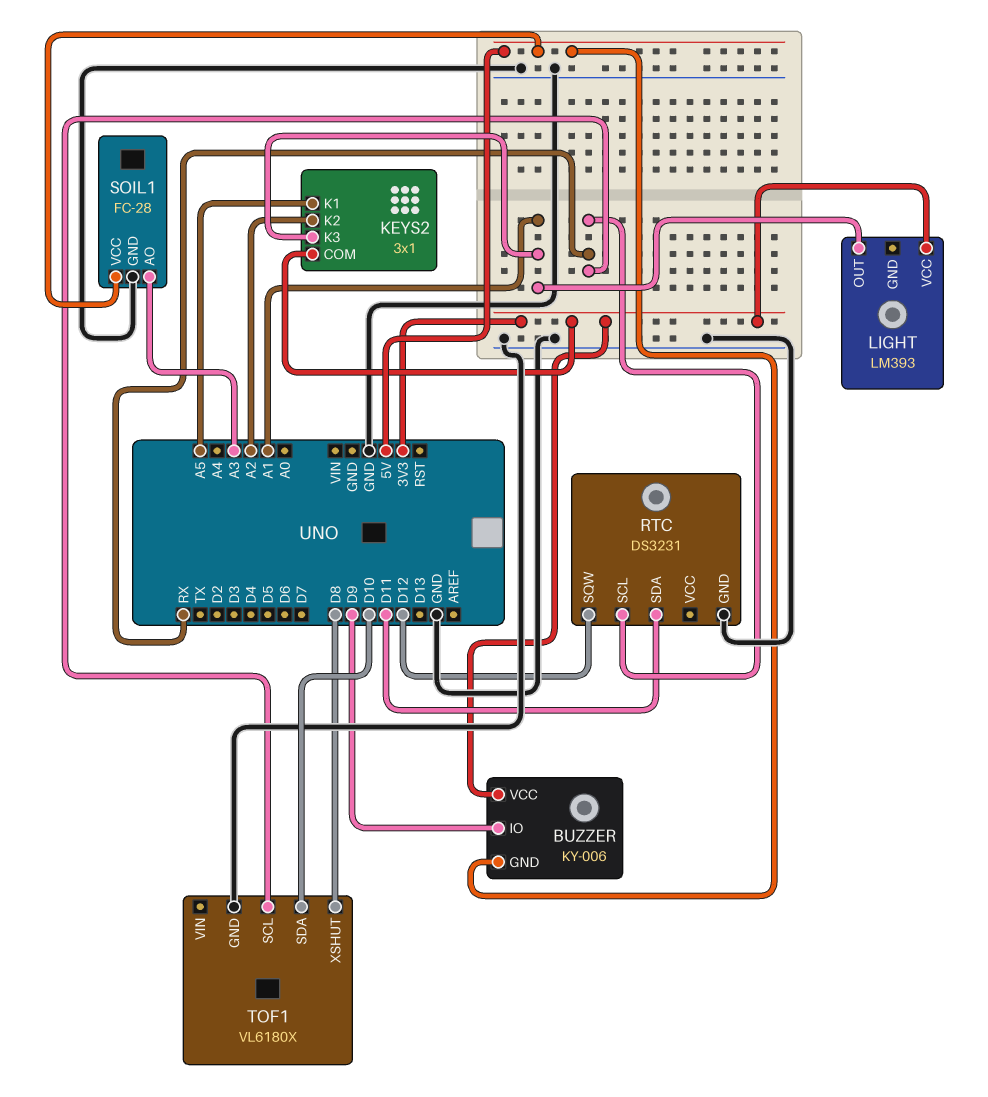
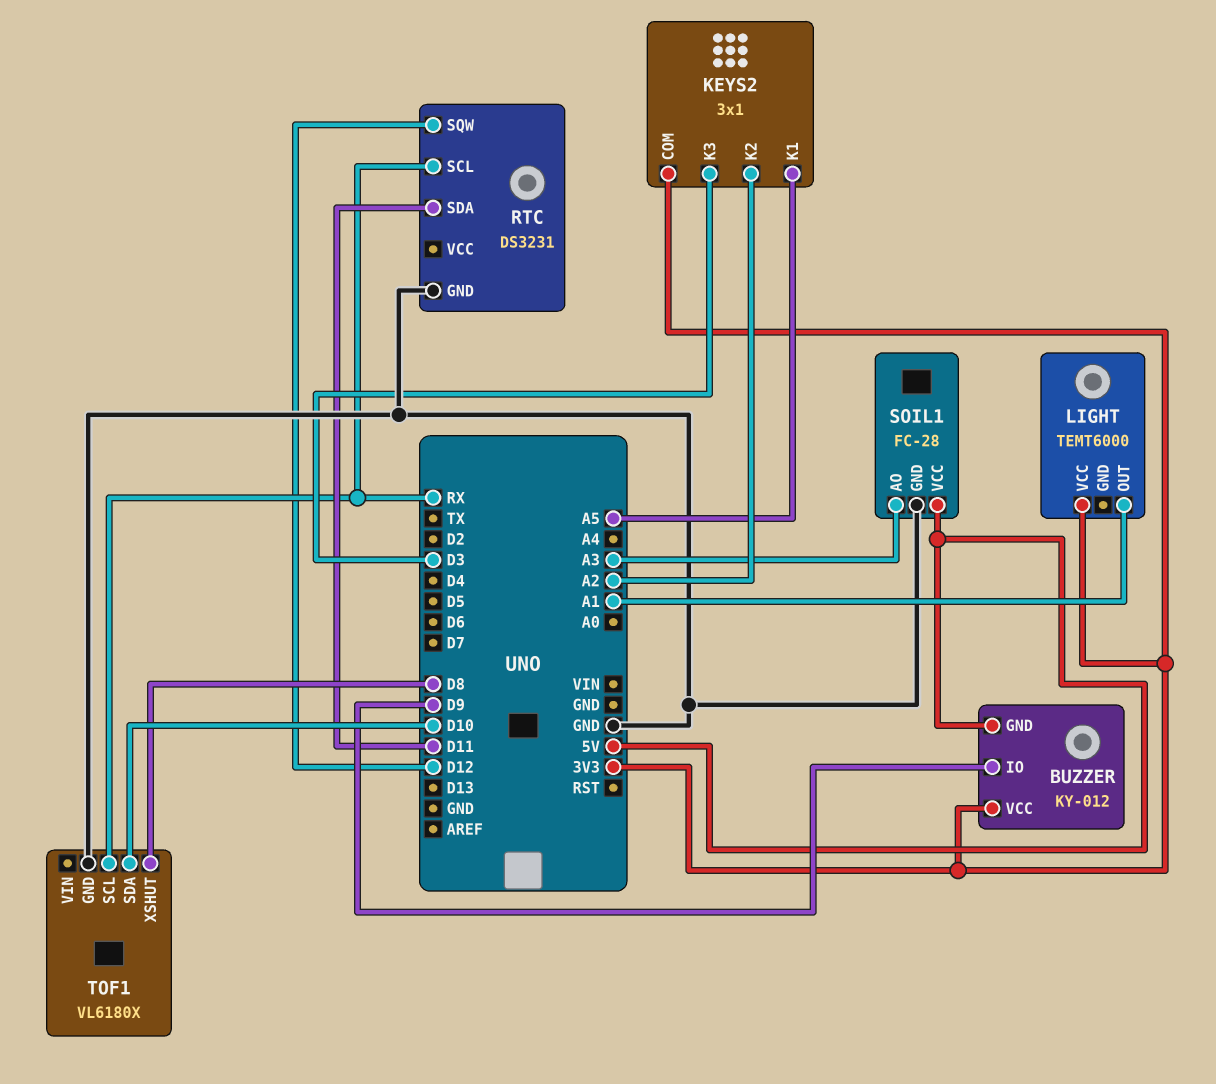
BUZZER: KY-006 -> KY-012
KEYS2 pin K3: A1 -> D3
LIGHT: LM393 -> TEMT6000

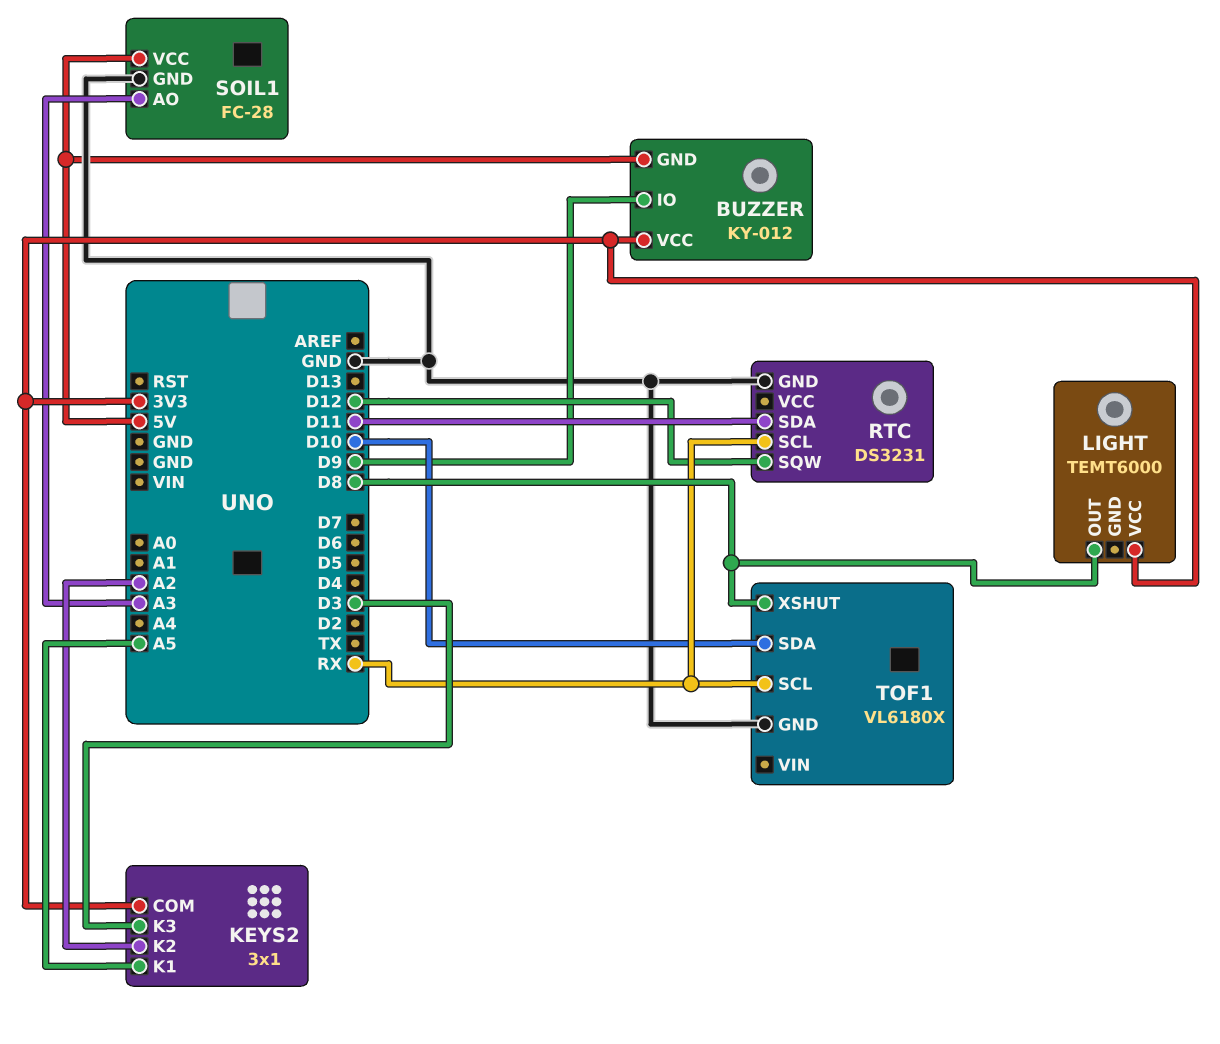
LIGHT pin OUT: A1 -> D8

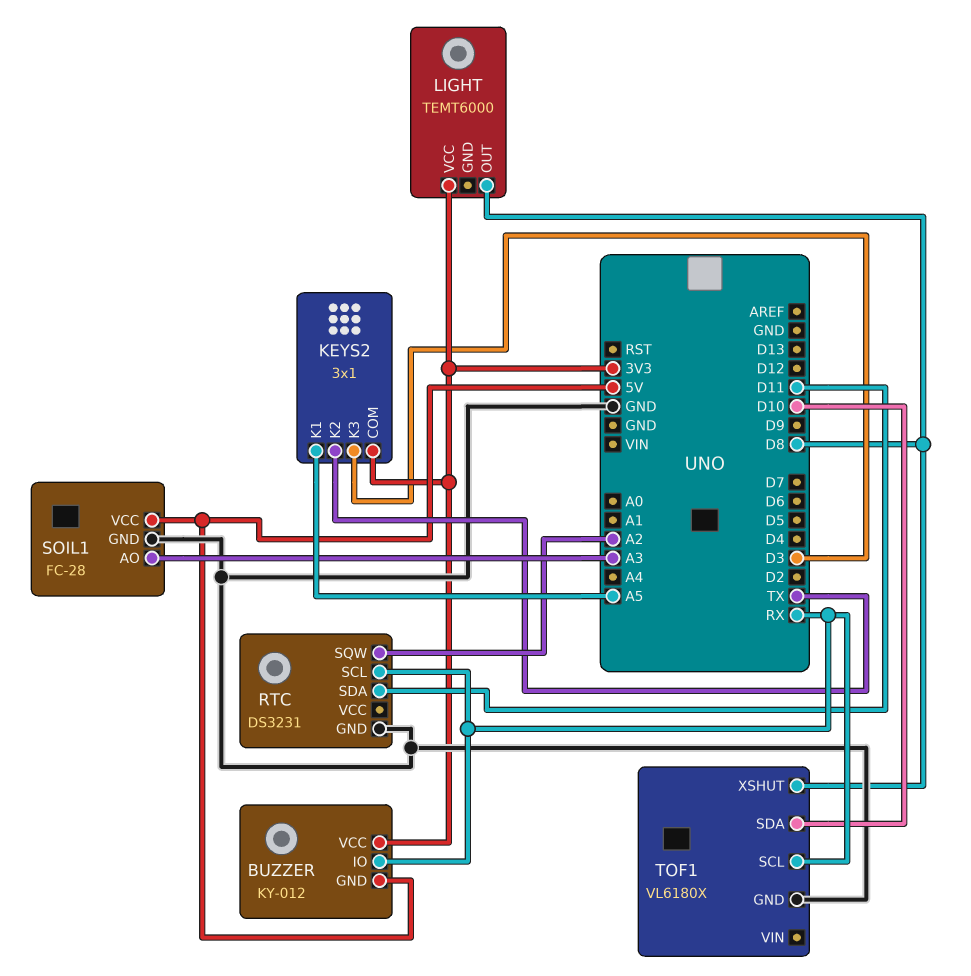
BUZZER pin IO: D9 -> RX
KEYS2 pin K2: A2 -> TX
RTC pin SQW: D12 -> A2

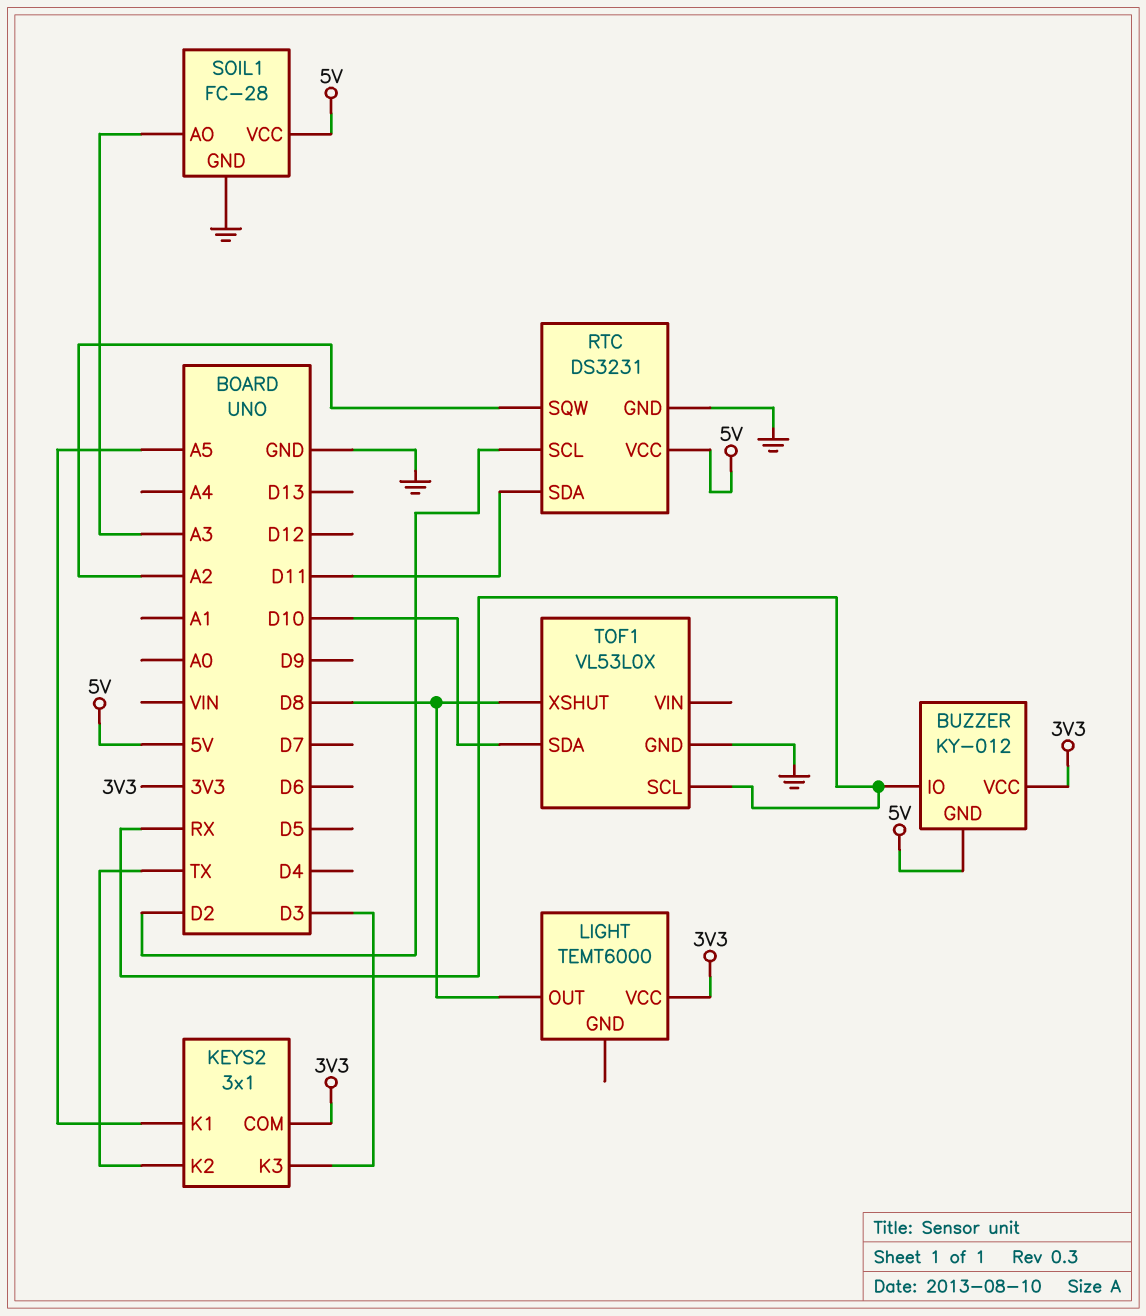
RTC pin SCL: RX -> D2
RTC pin VCC: none -> 5V
TOF1: VL6180X -> VL53L0X

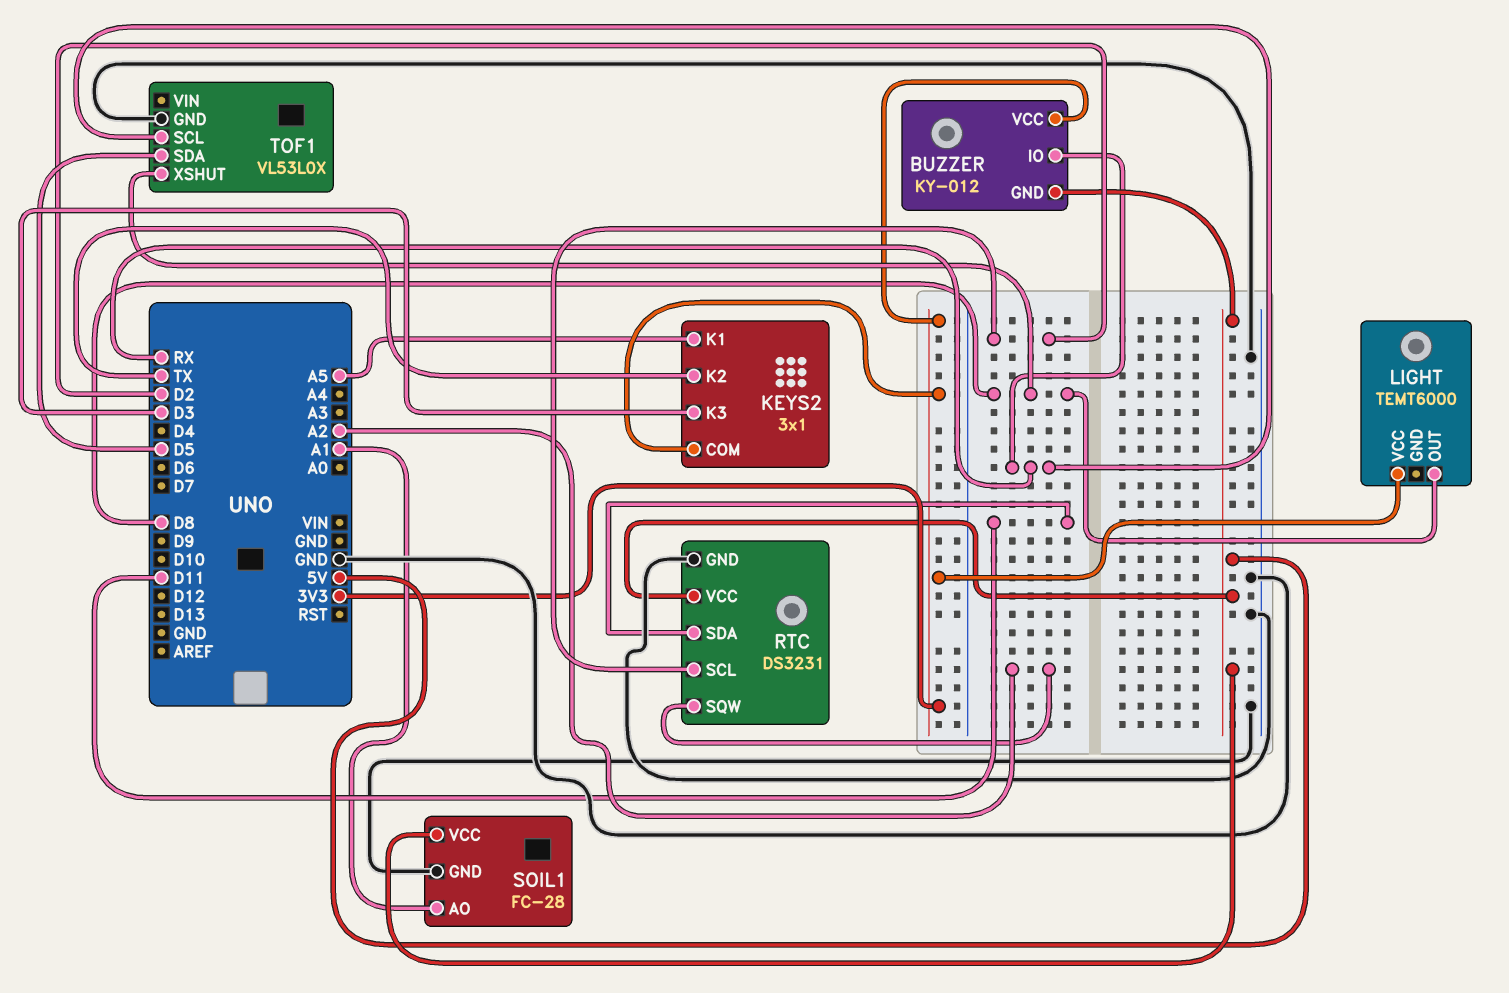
SOIL1 pin AO: A3 -> A1
TOF1 pin SDA: D10 -> D5

